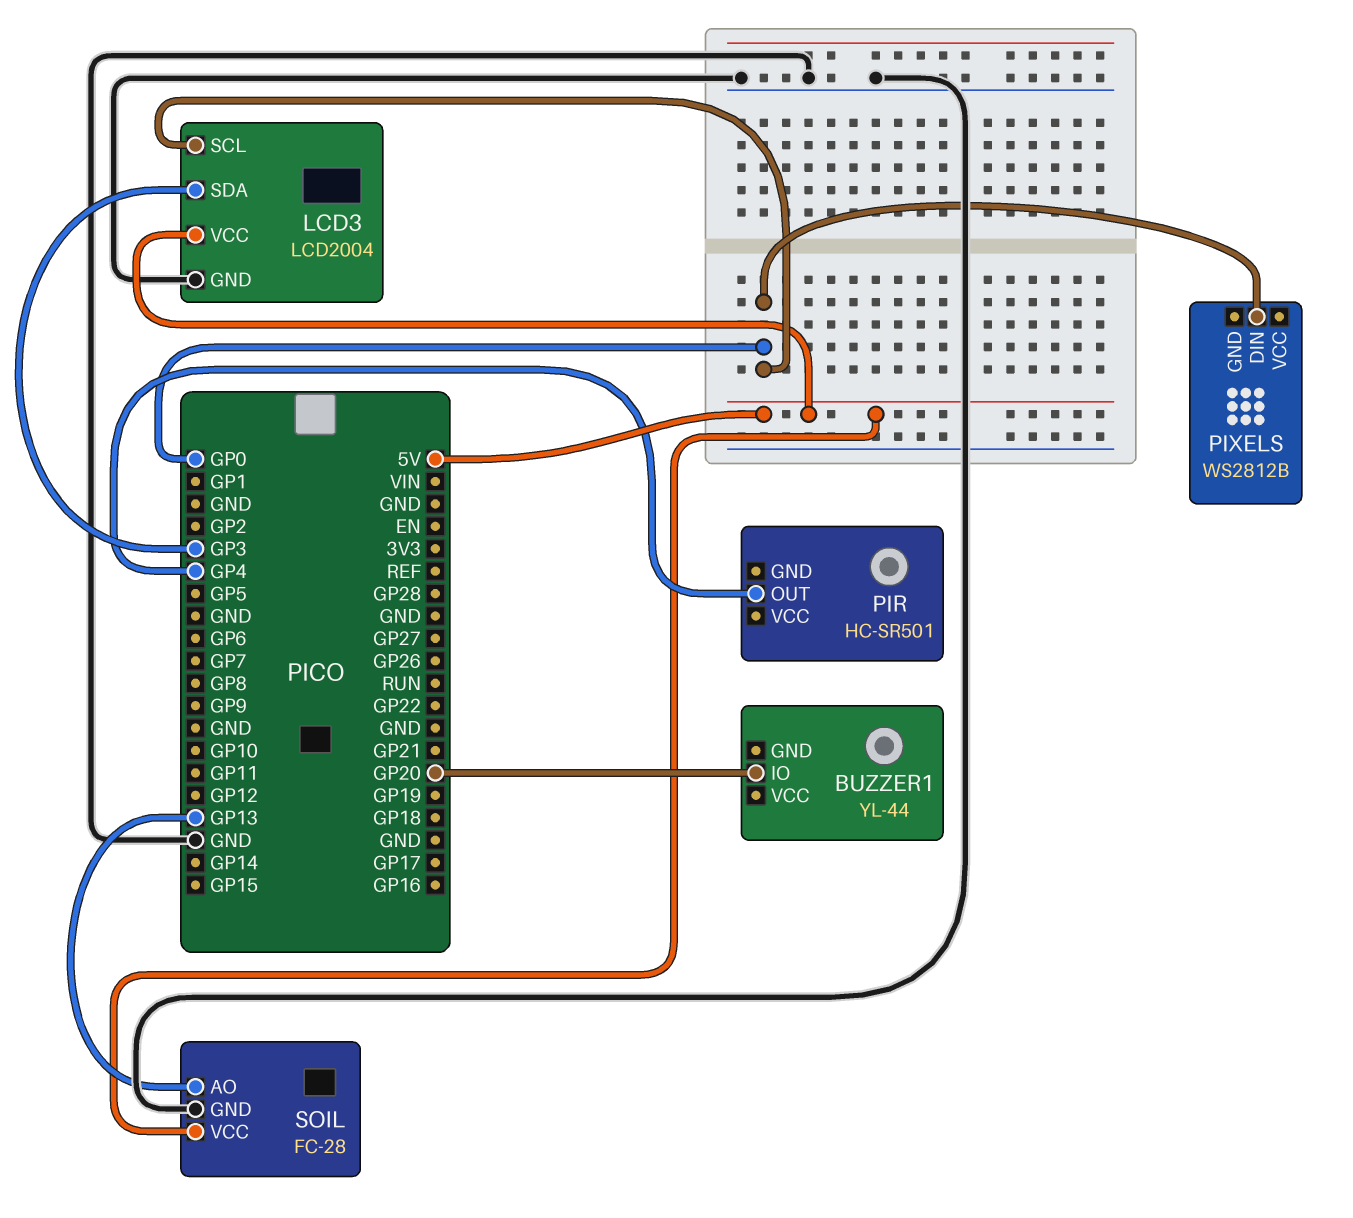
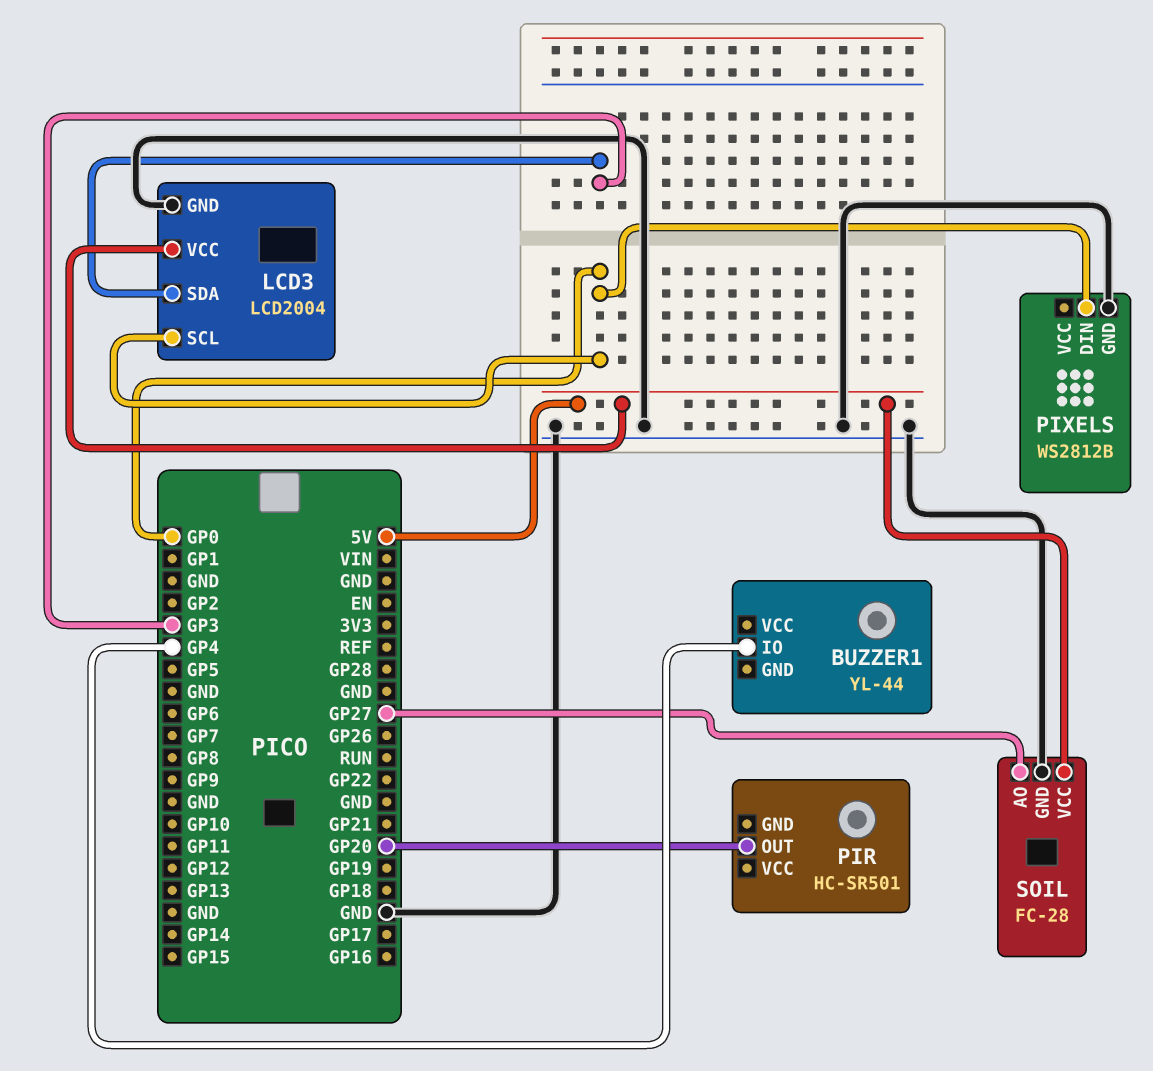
BUZZER1 pin IO: GP20 -> GP4
PIR pin OUT: GP4 -> GP20
PIXELS pin GND: none -> GND
SOIL pin AO: GP13 -> GP27

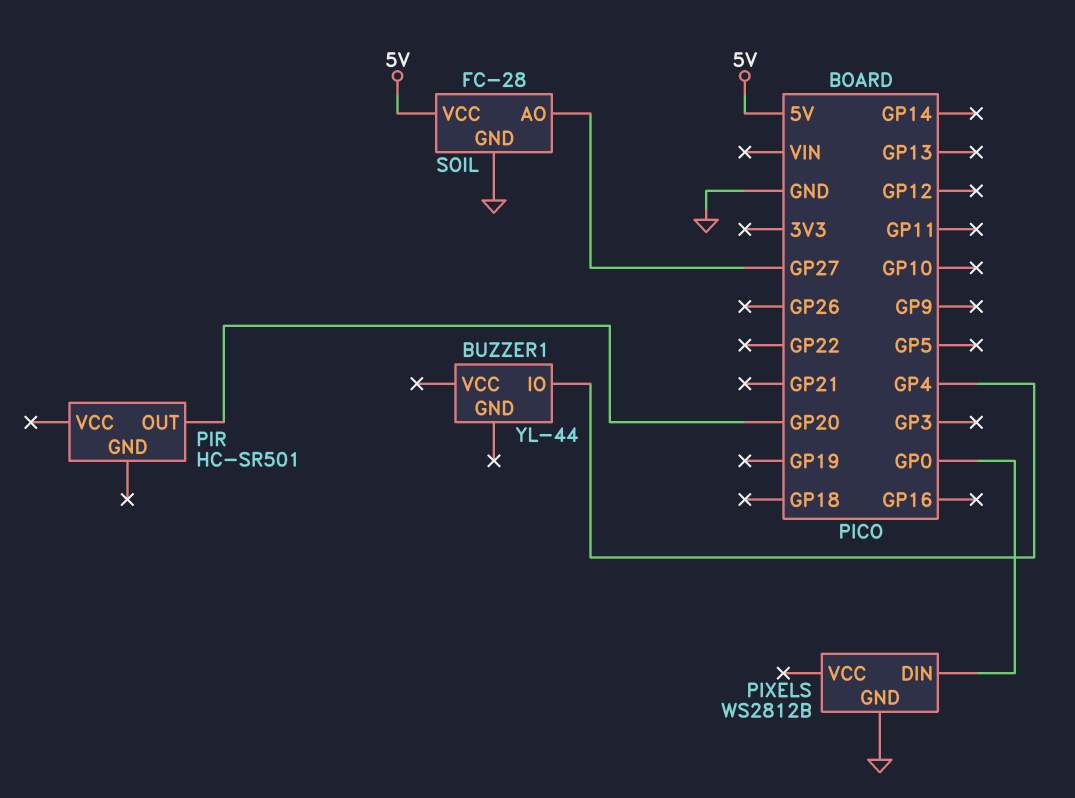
LCD3: LCD2004 -> none
LCD3 pin GND: GND -> none
LCD3 pin SCL: GP0 -> none
LCD3 pin SDA: GP3 -> none
LCD3 pin VCC: 5V -> none

